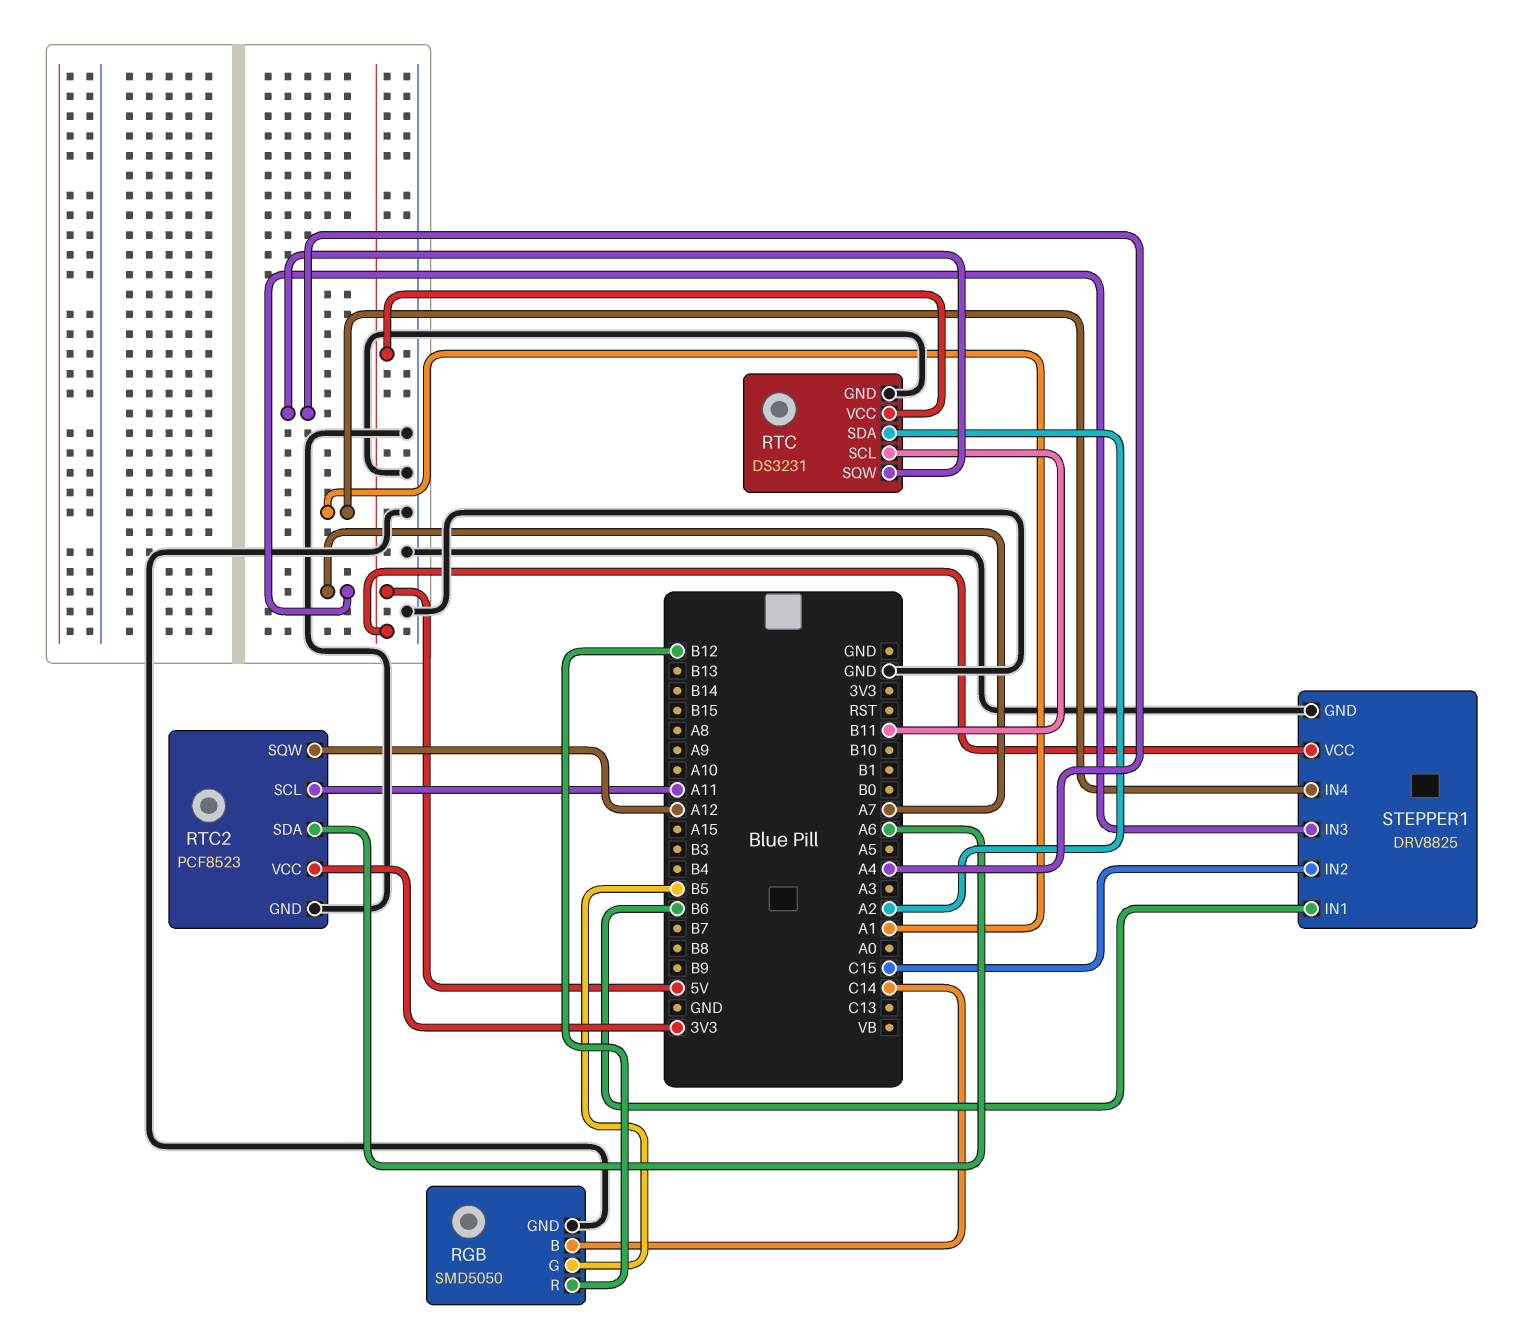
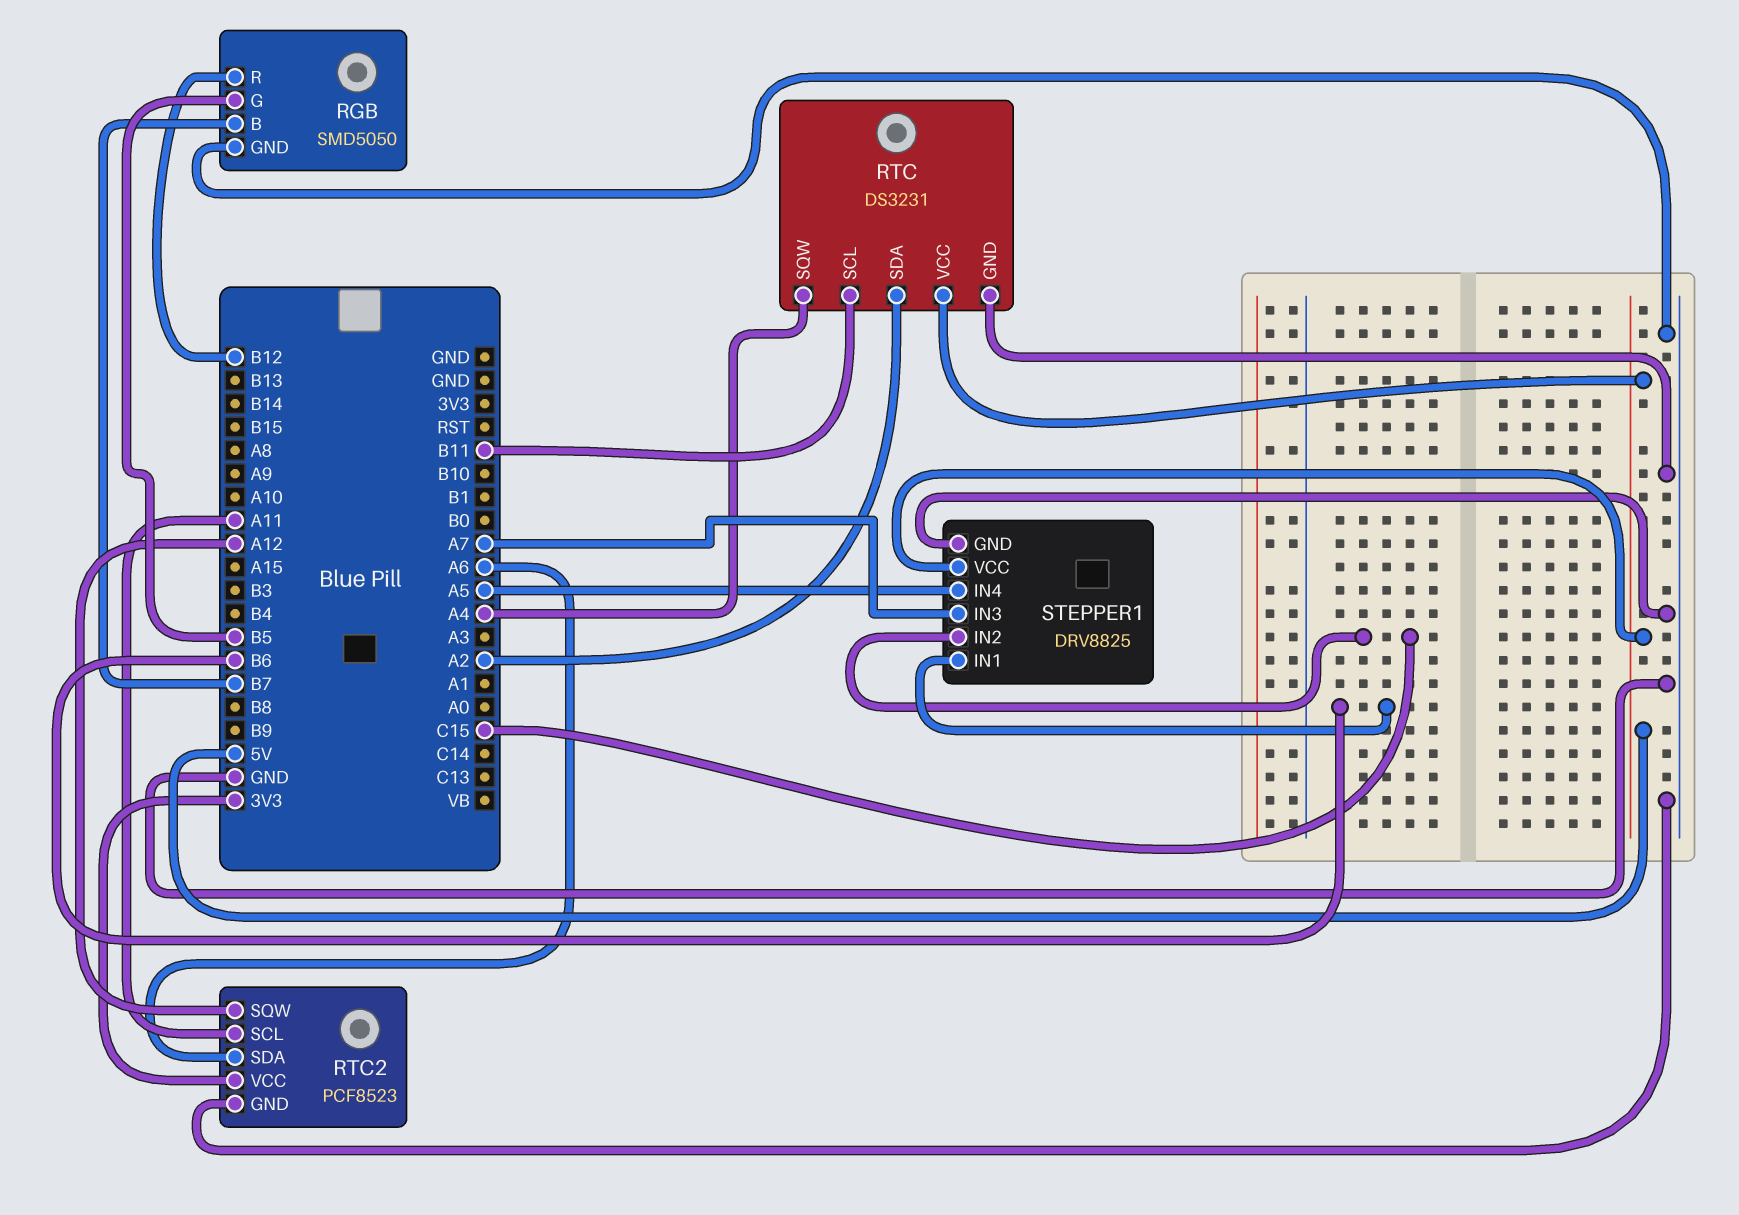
RGB pin B: C14 -> B7
STEPPER1 pin IN4: A1 -> A5

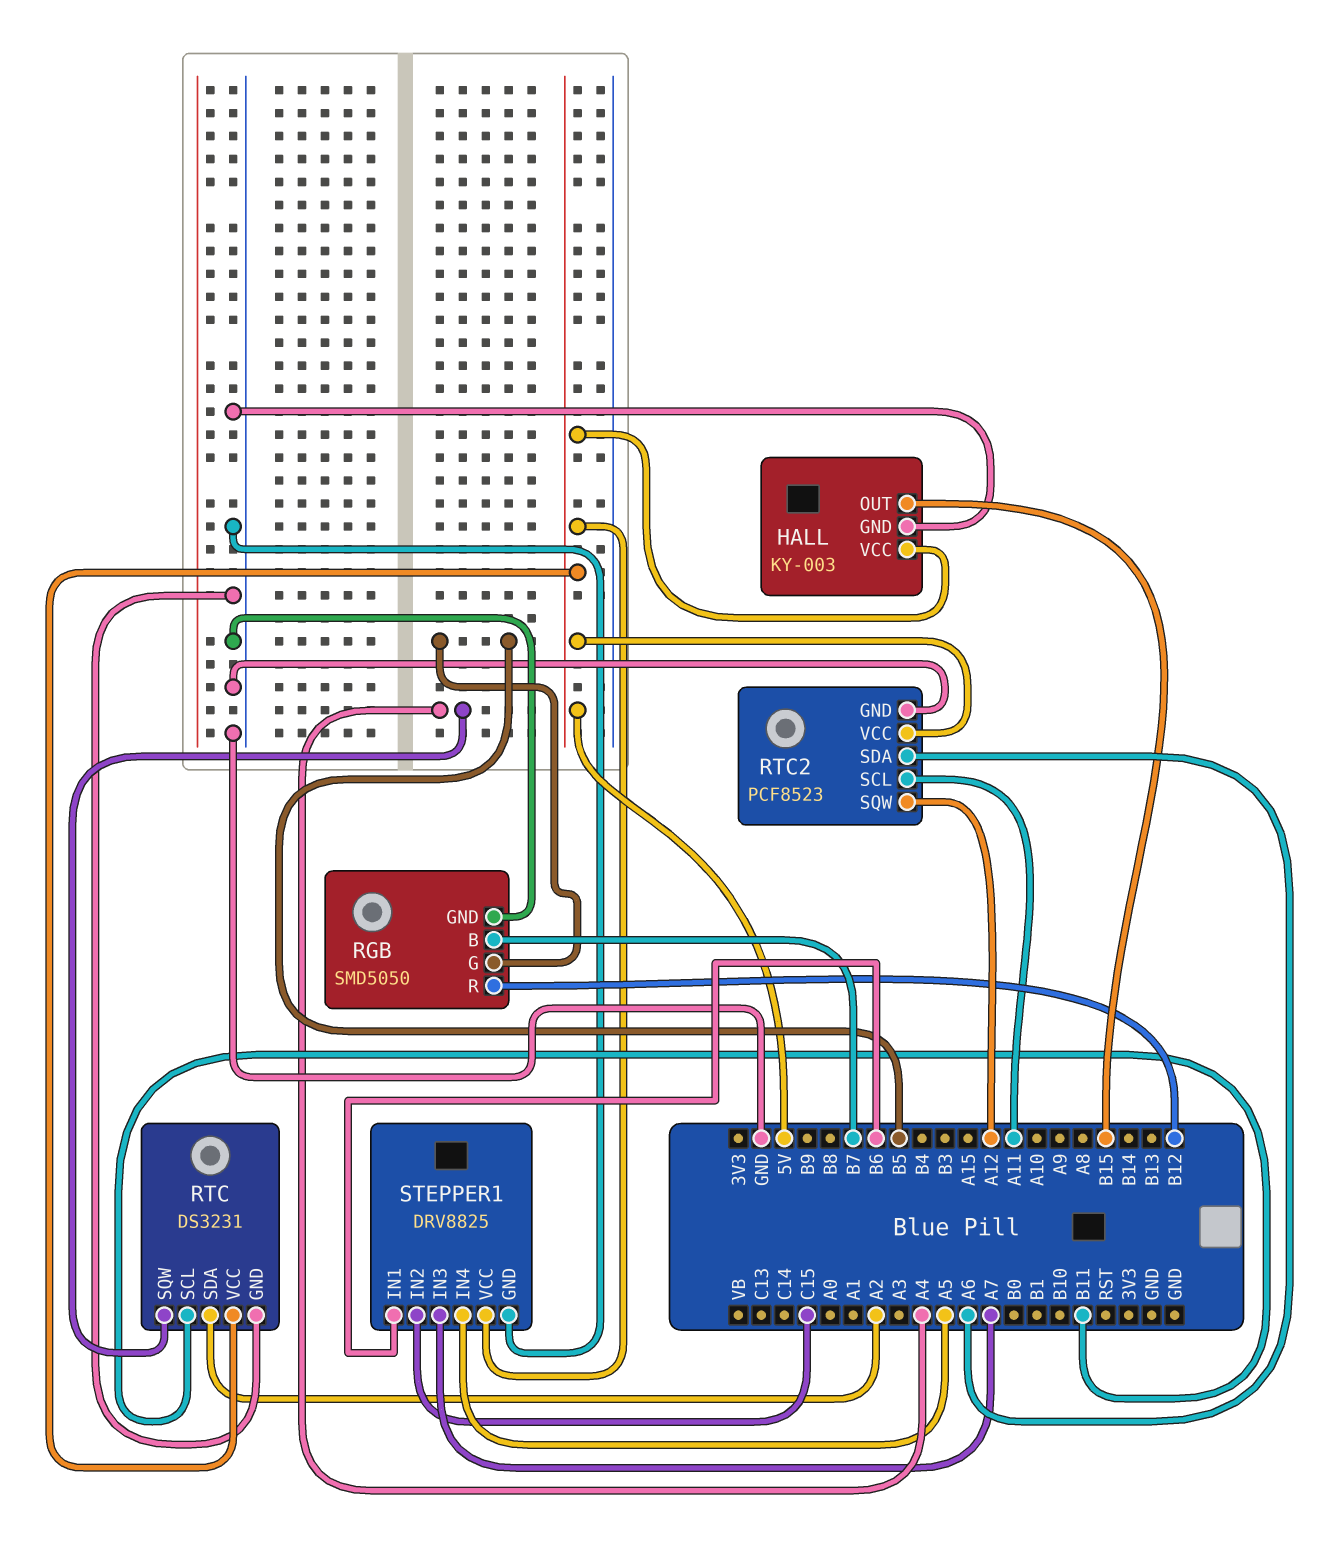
HALL: none -> KY-003
HALL pin GND: none -> GND
HALL pin OUT: none -> B15
HALL pin VCC: none -> 5V
RTC2 pin VCC: 3V3 -> 5V

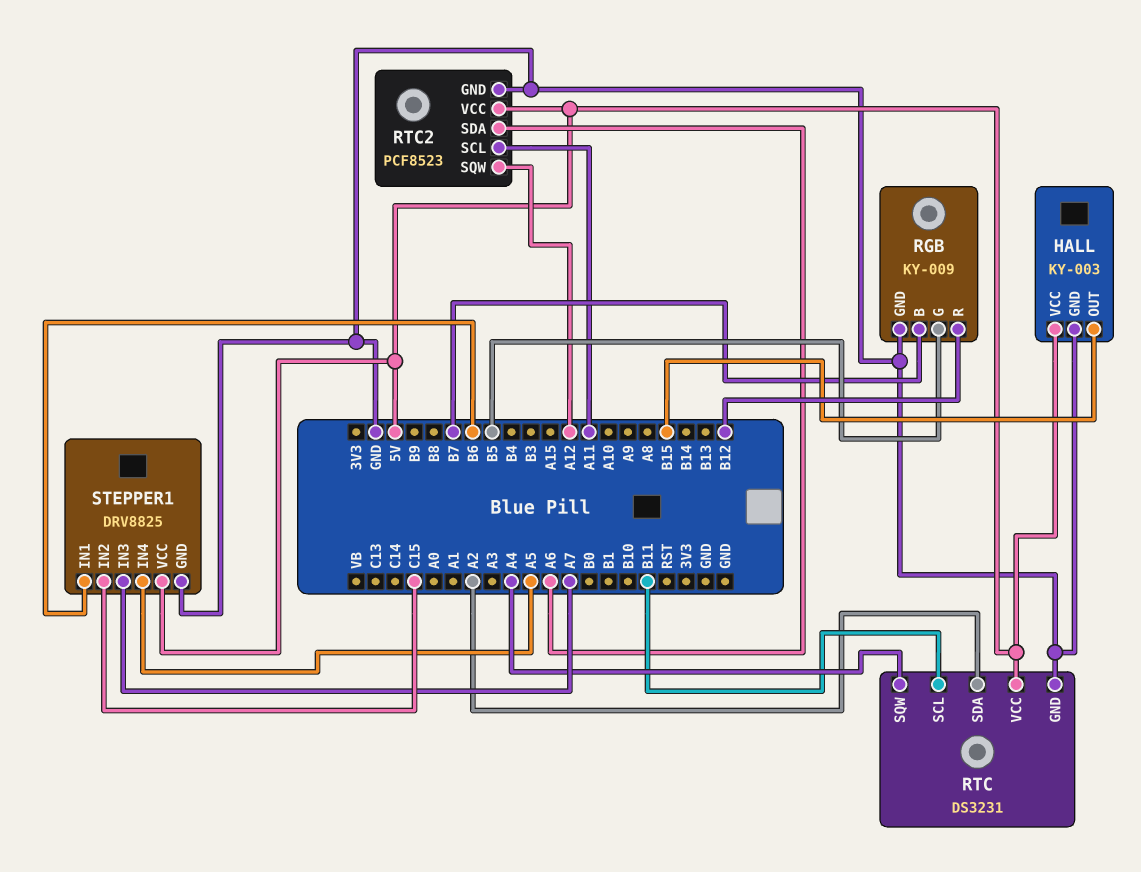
RGB: SMD5050 -> KY-009

